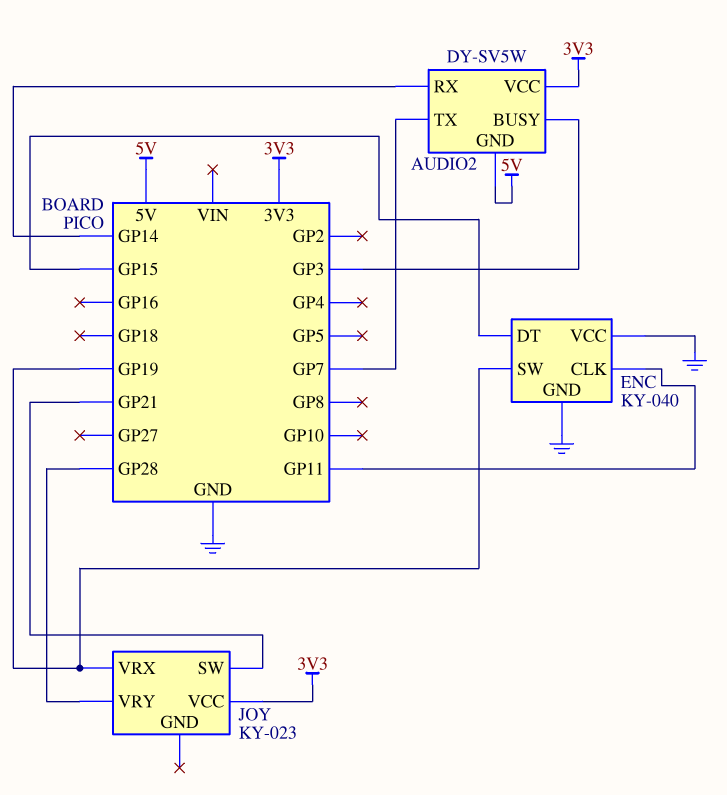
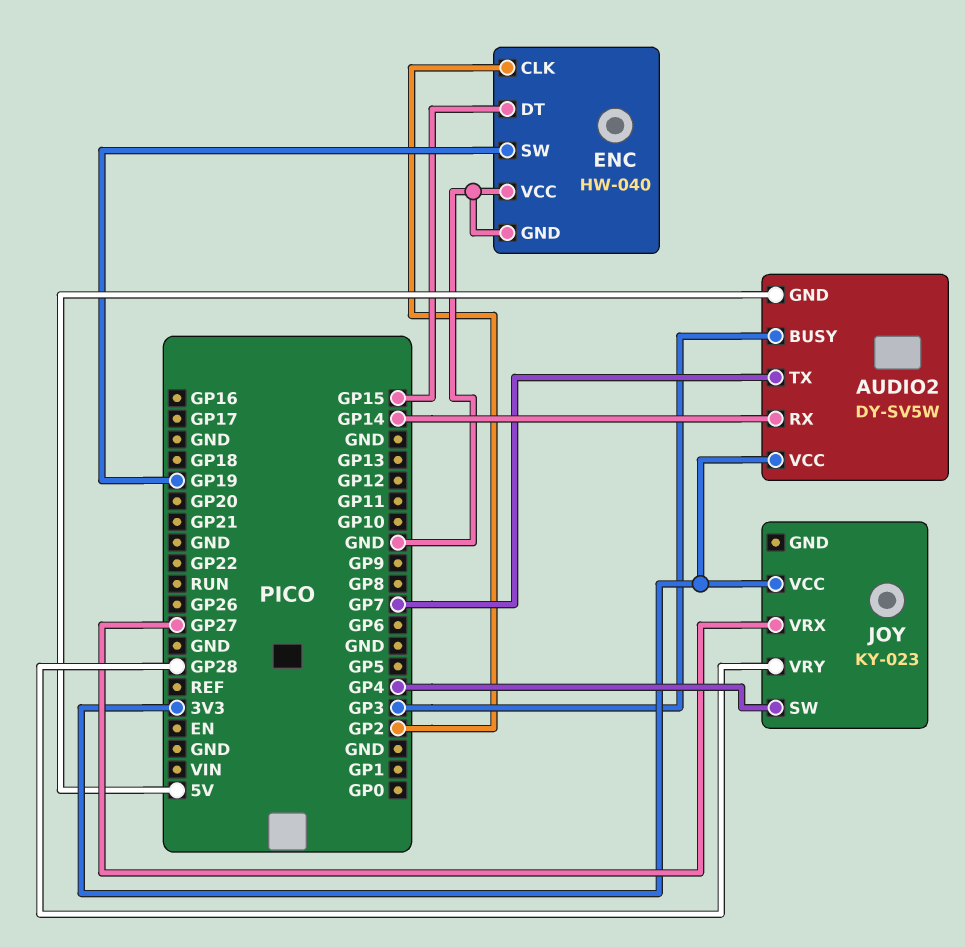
ENC: KY-040 -> HW-040
ENC pin CLK: GP11 -> GP2
JOY pin SW: GP21 -> GP4
JOY pin VRX: GP19 -> GP27

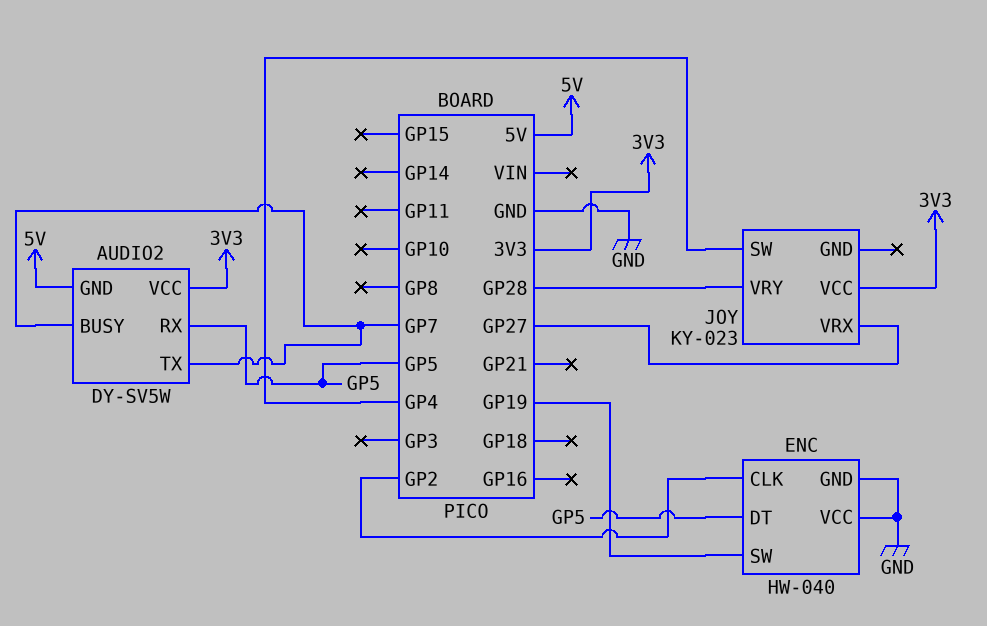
AUDIO2 pin BUSY: GP3 -> GP7
AUDIO2 pin RX: GP14 -> GP5
ENC pin DT: GP15 -> GP5

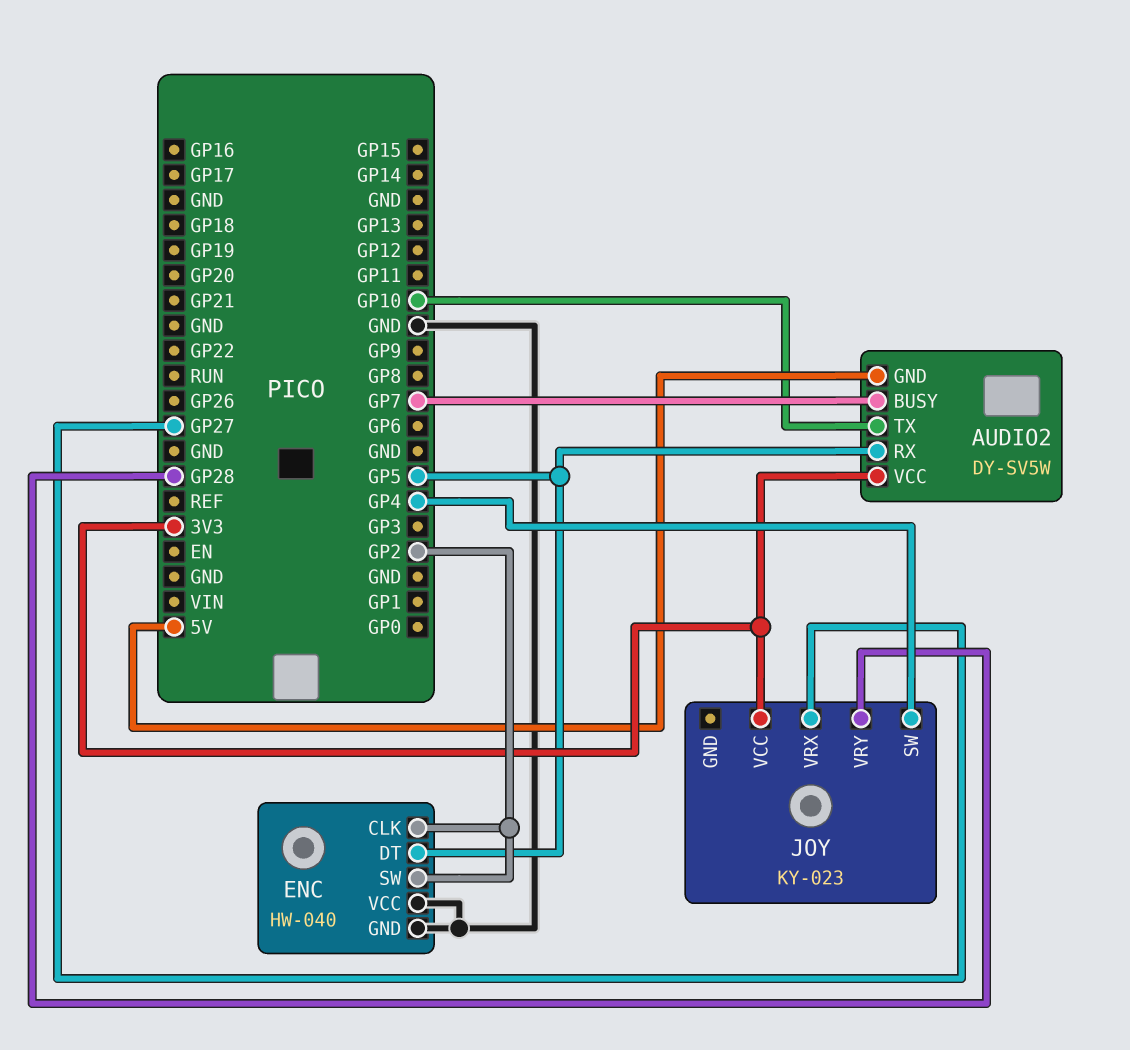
AUDIO2 pin TX: GP7 -> GP10
ENC pin SW: GP19 -> GP2

